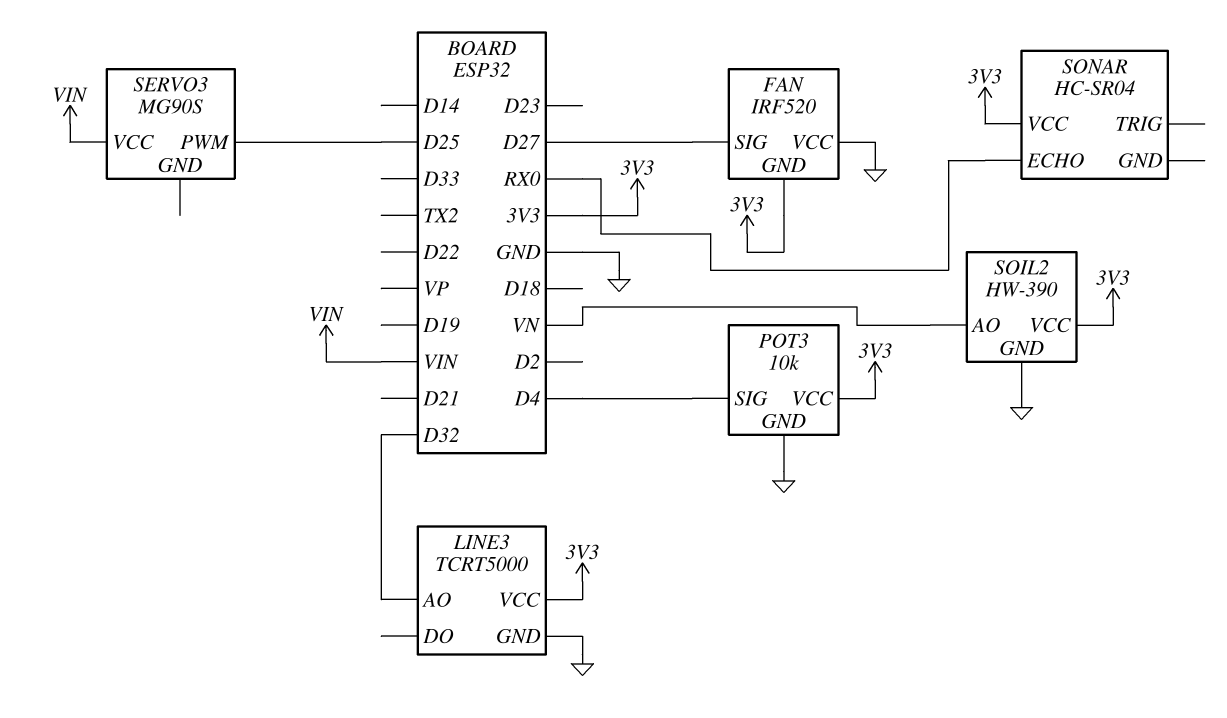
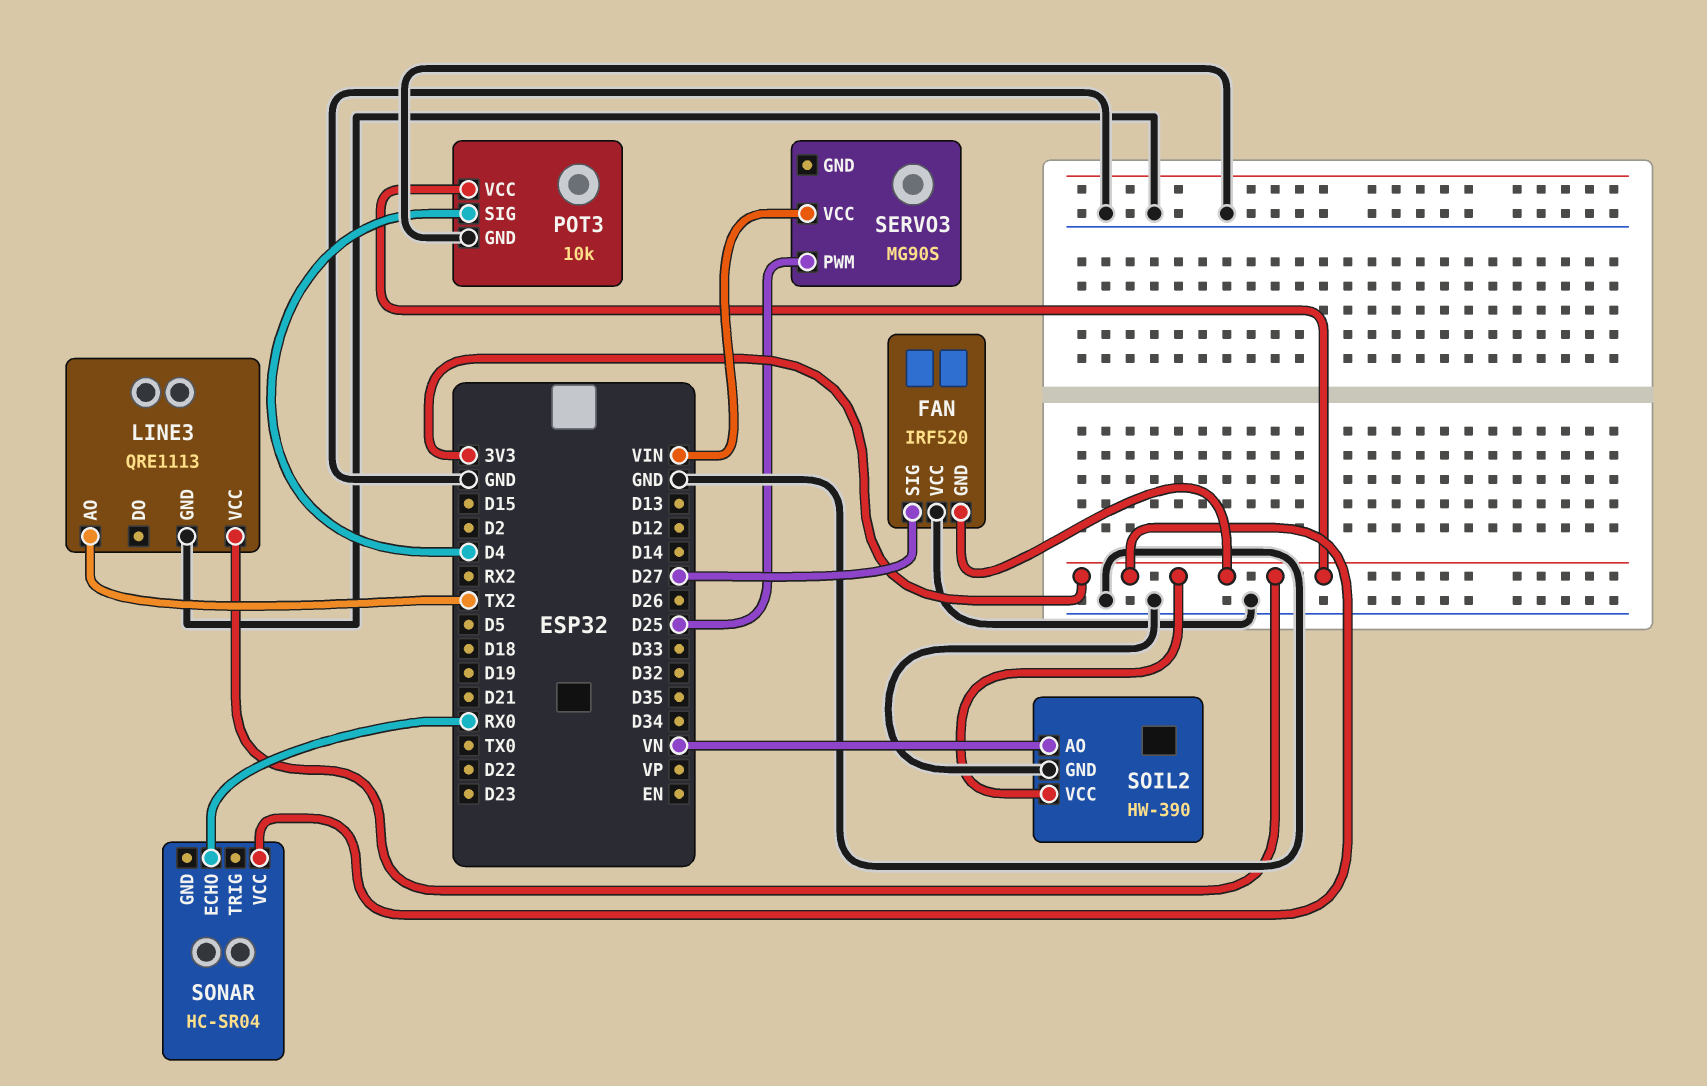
LINE3: TCRT5000 -> QRE1113
LINE3 pin AO: D32 -> TX2

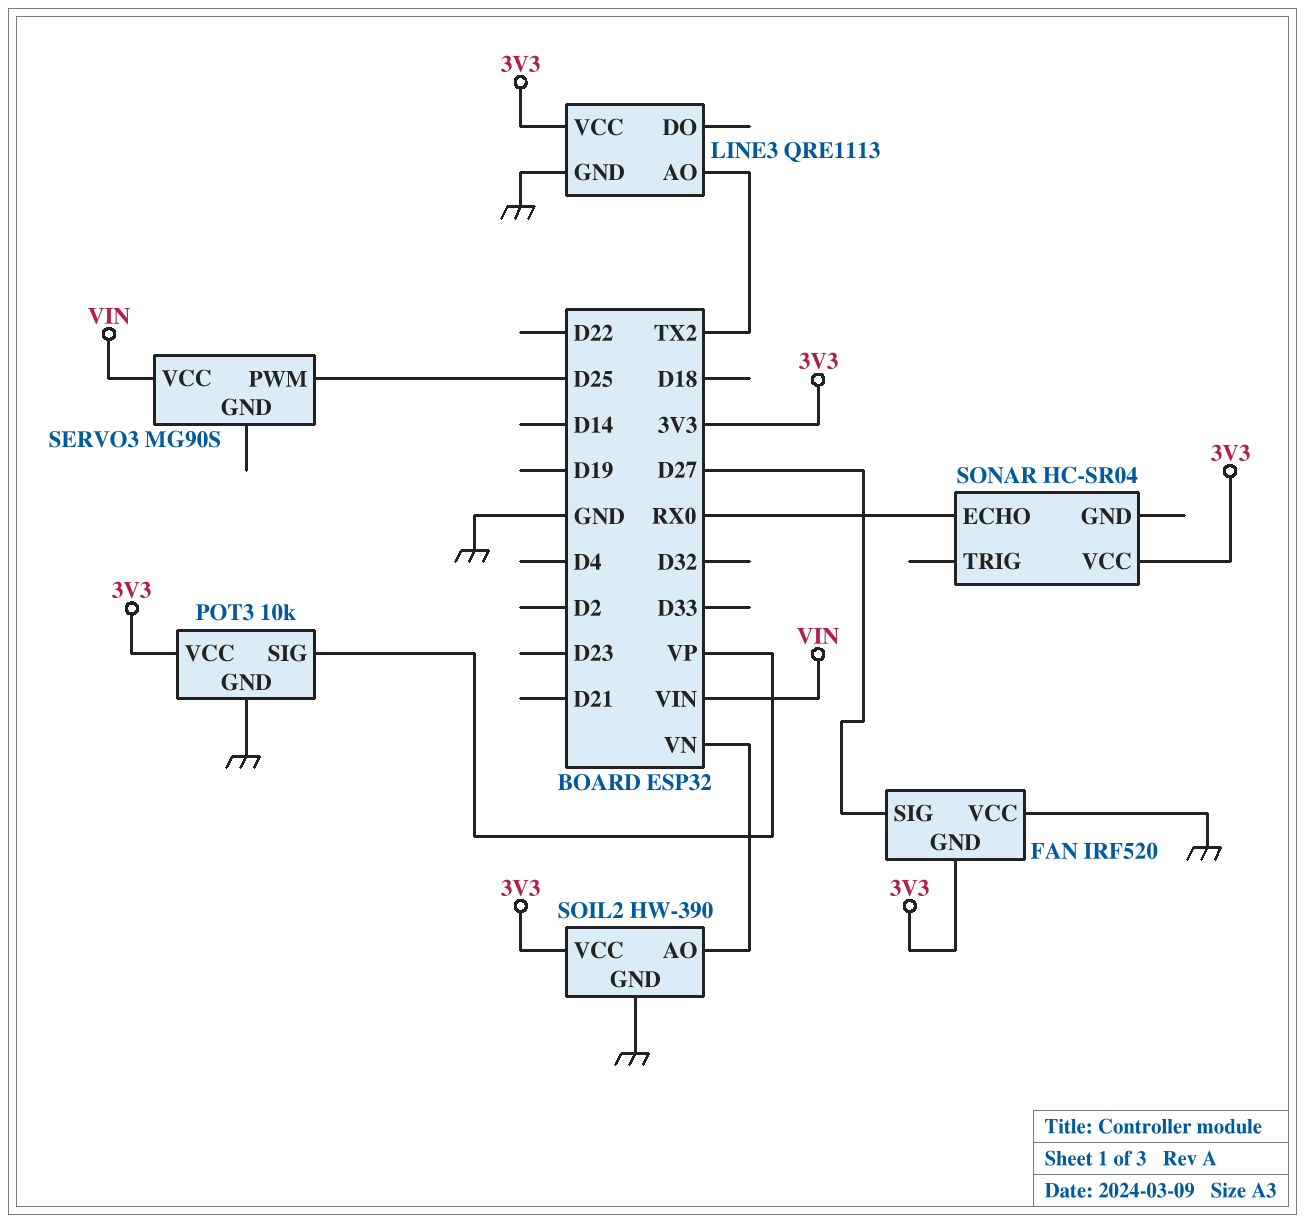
POT3 pin SIG: D4 -> VP

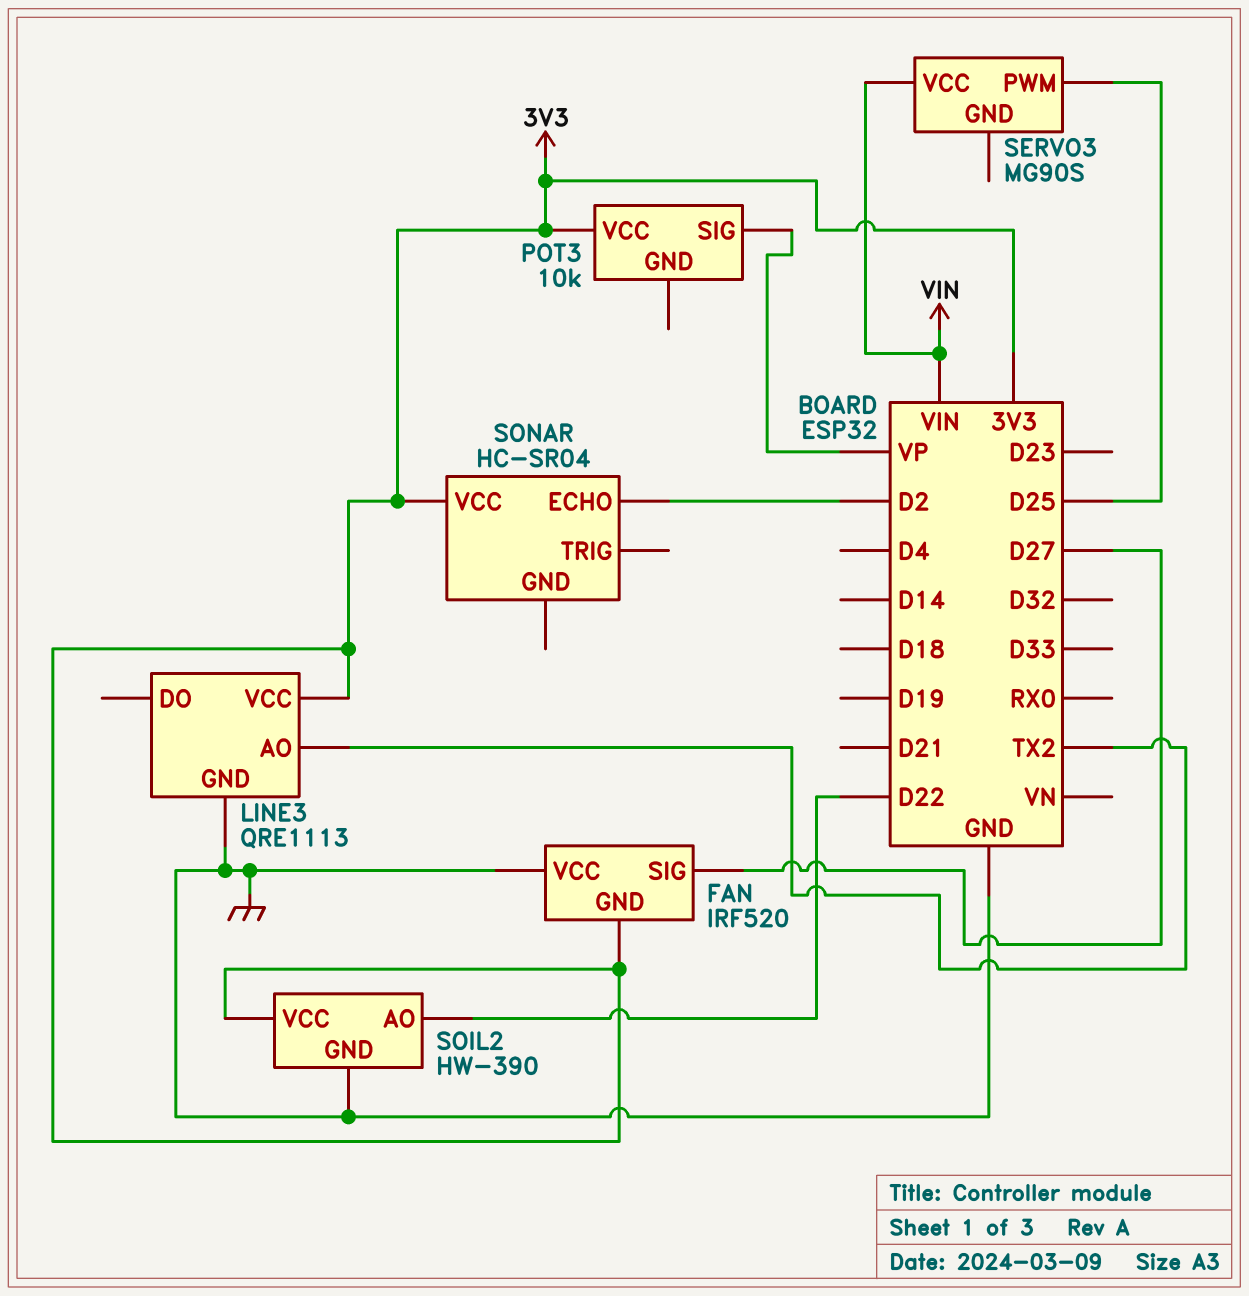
POT3 pin GND: GND -> none
SOIL2 pin AO: VN -> D22
SONAR pin ECHO: RX0 -> D2

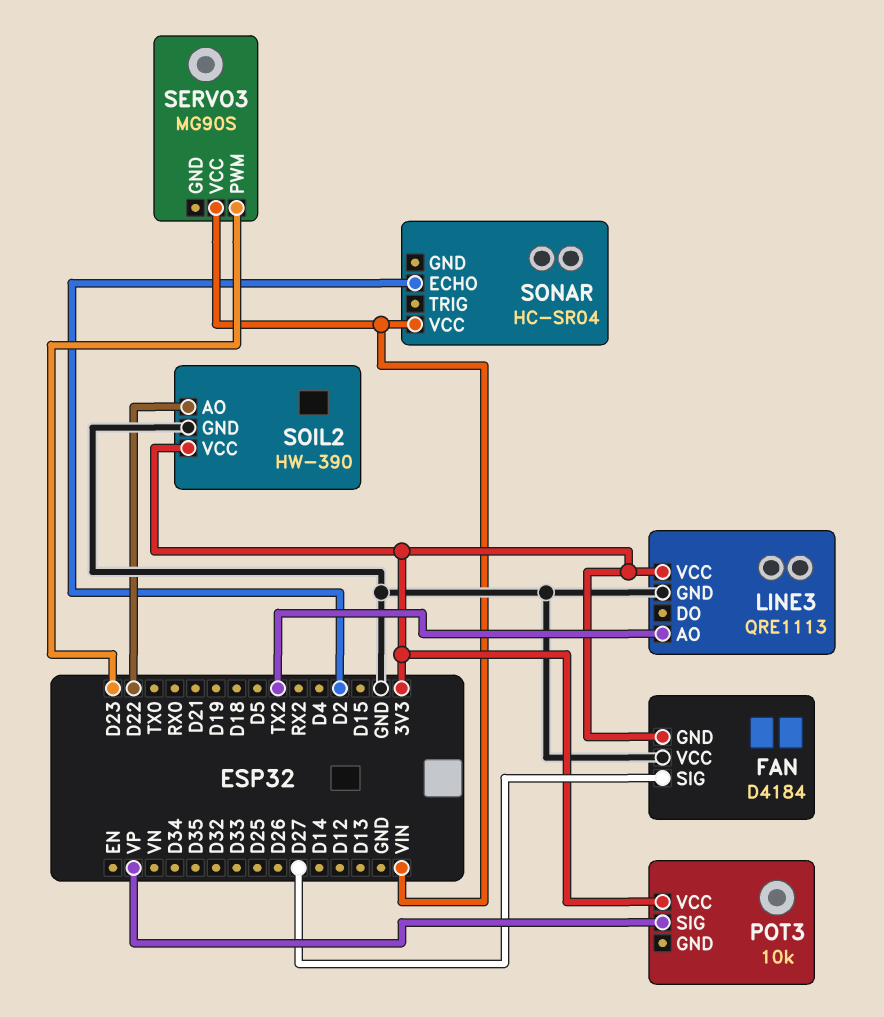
FAN: IRF520 -> D4184
SERVO3 pin PWM: D25 -> D23
SONAR pin VCC: 3V3 -> VIN

